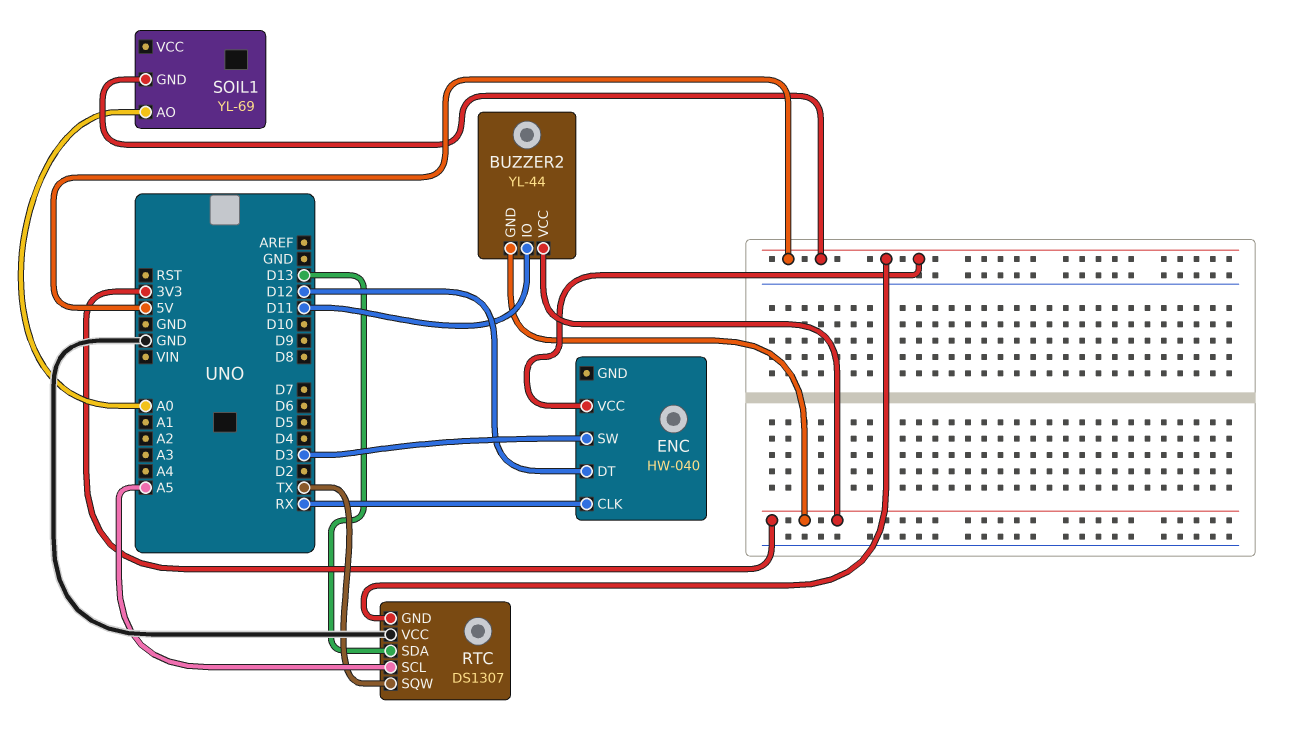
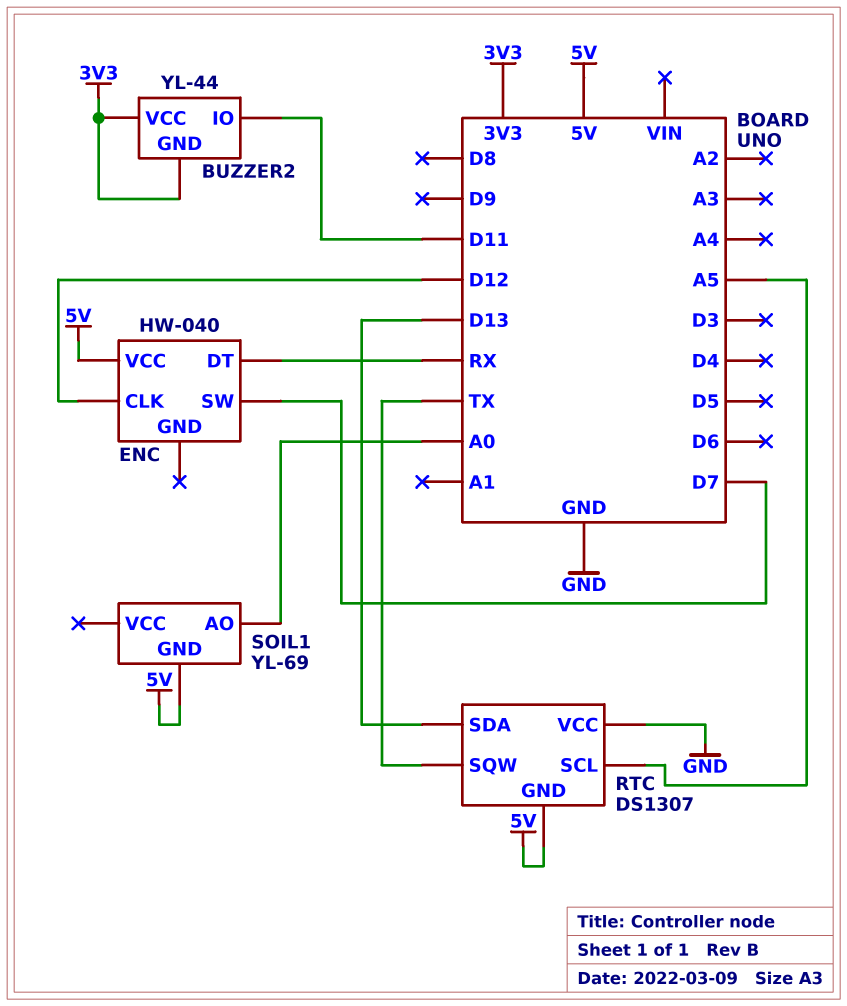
ENC pin CLK: RX -> D12
ENC pin DT: D12 -> RX
ENC pin SW: D3 -> D7

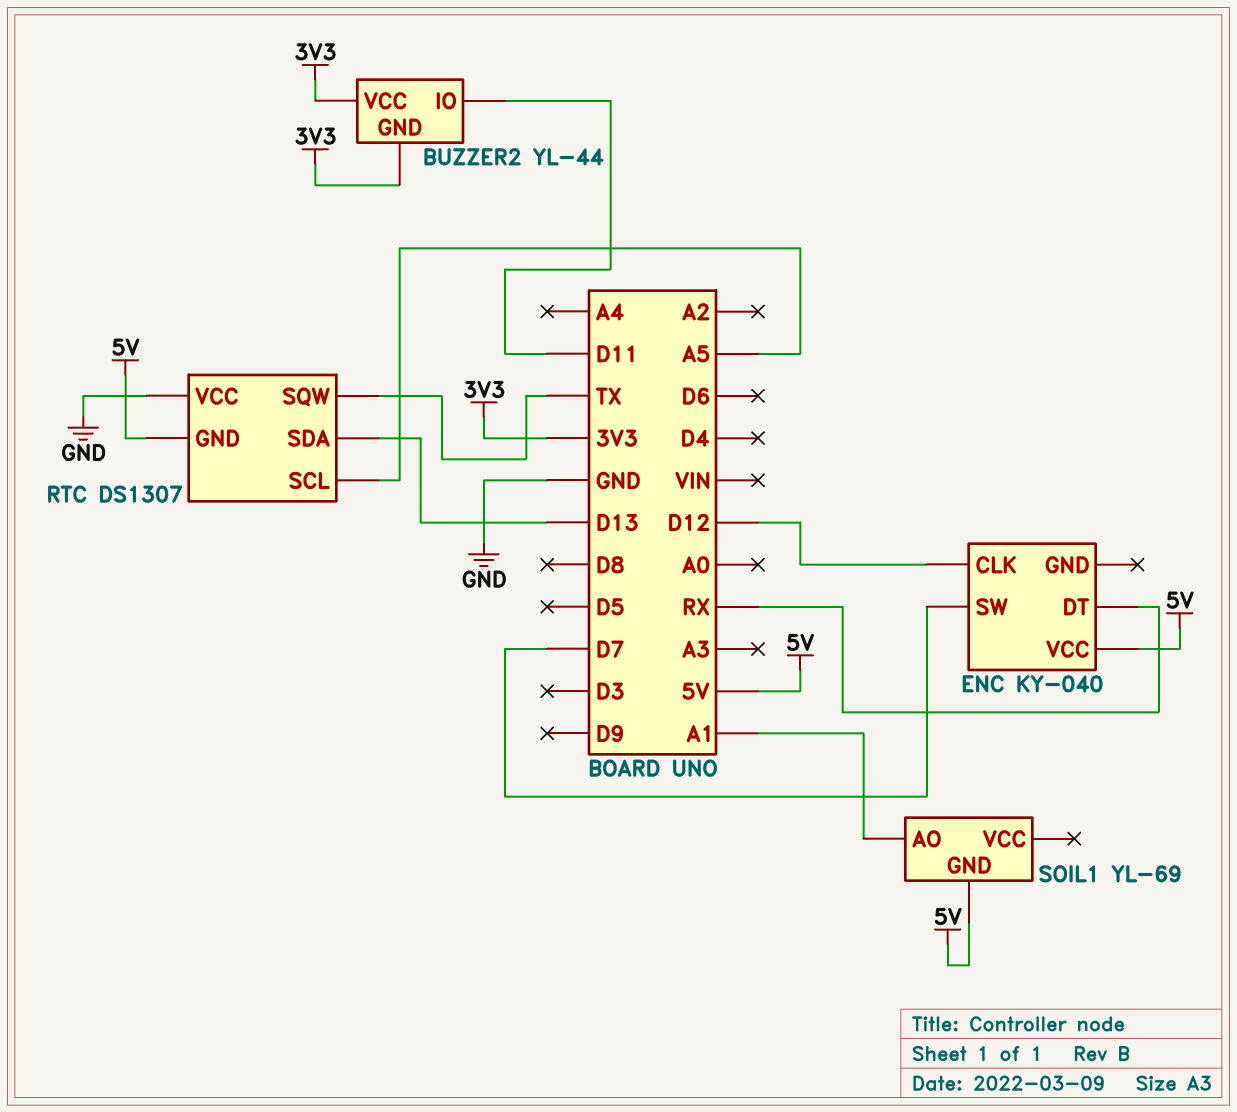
ENC: HW-040 -> KY-040
SOIL1 pin AO: A0 -> A1

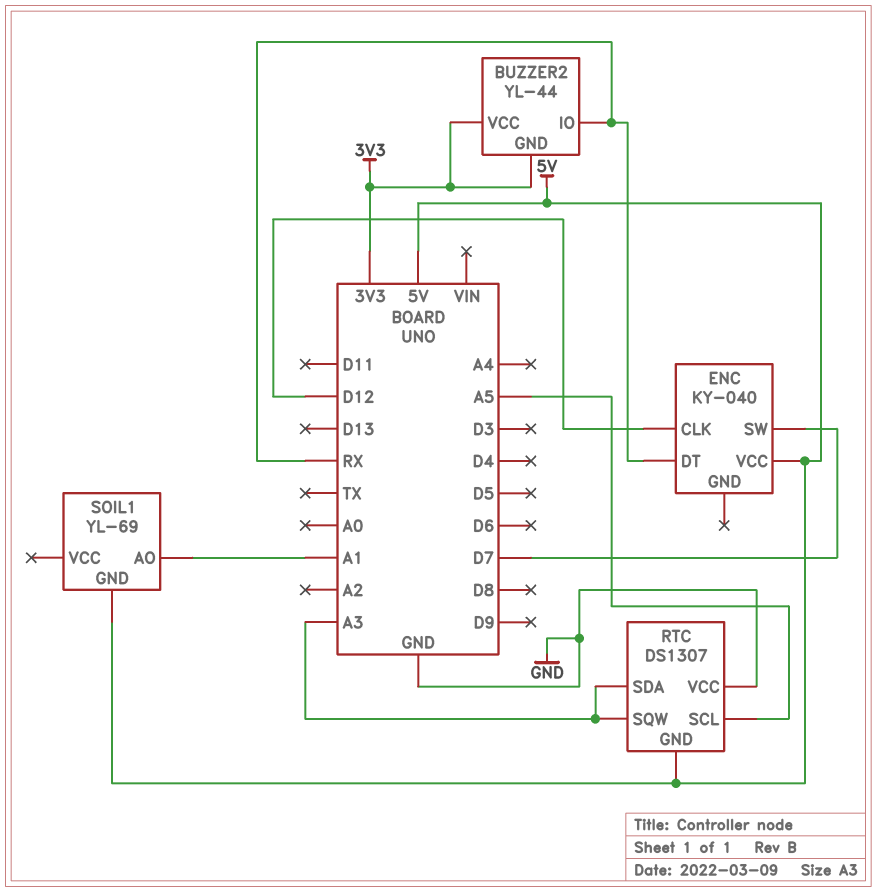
BUZZER2 pin IO: D11 -> RX
RTC pin SDA: D13 -> A3
RTC pin SQW: TX -> A3

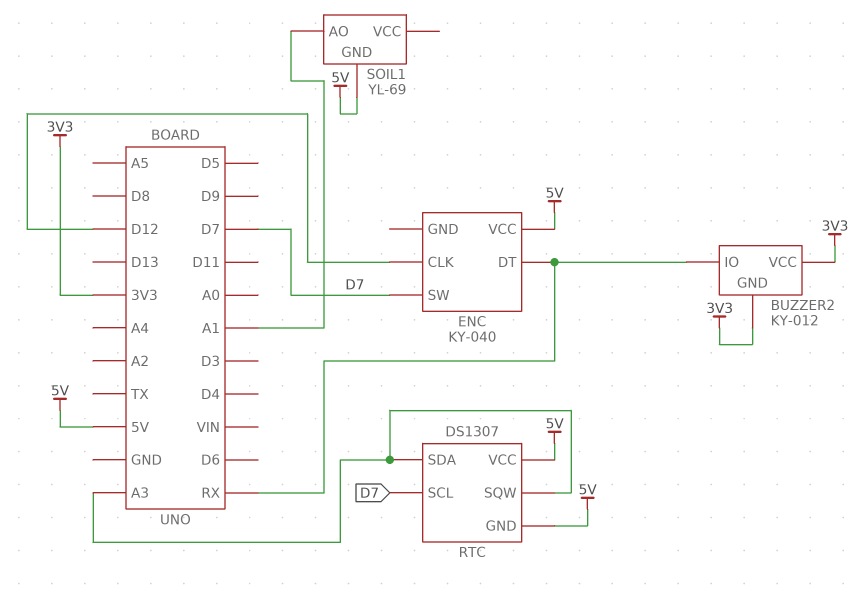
BUZZER2: YL-44 -> KY-012
RTC pin SCL: A5 -> D7
RTC pin VCC: GND -> 5V

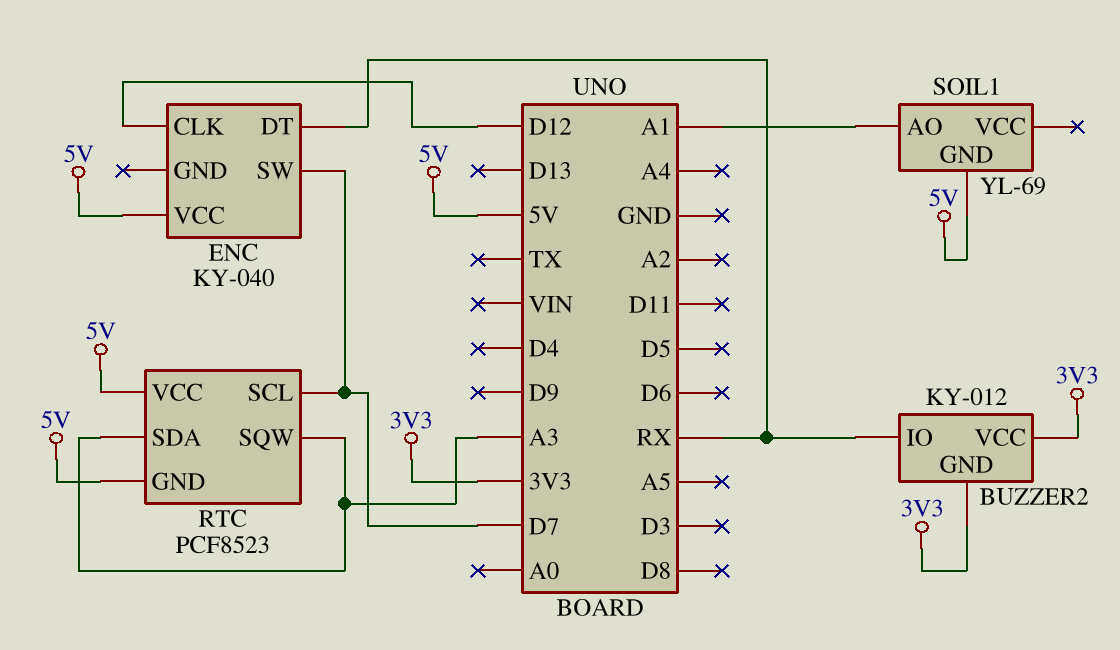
RTC: DS1307 -> PCF8523

